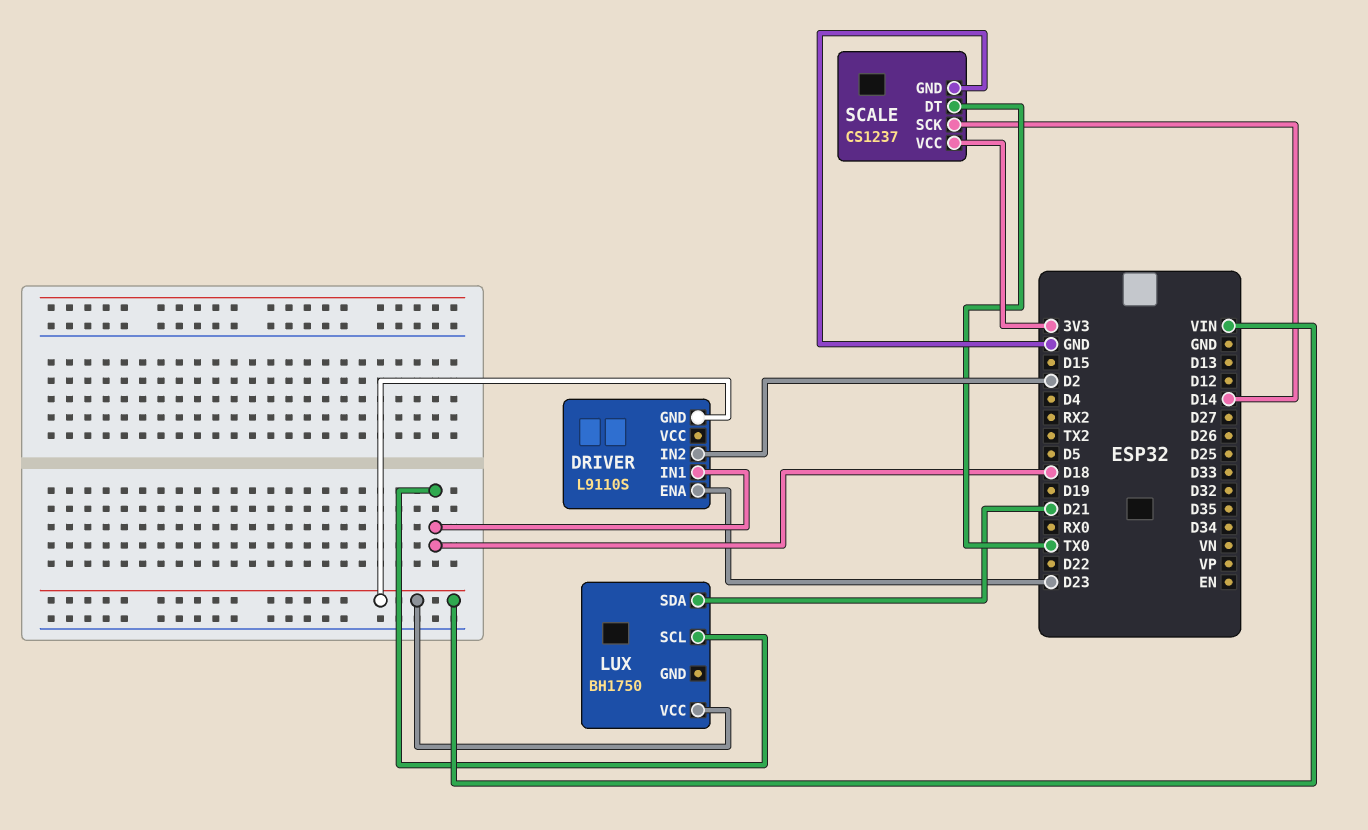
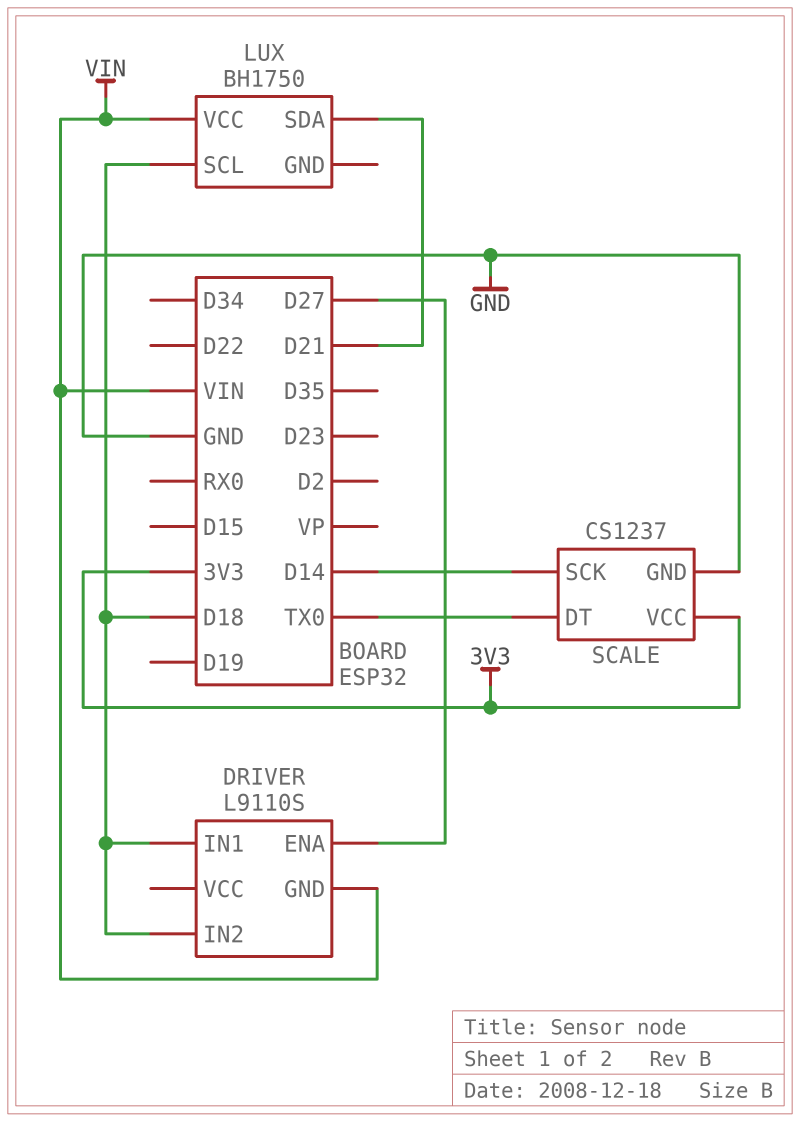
DRIVER pin ENA: D23 -> D27
DRIVER pin IN2: D2 -> D18

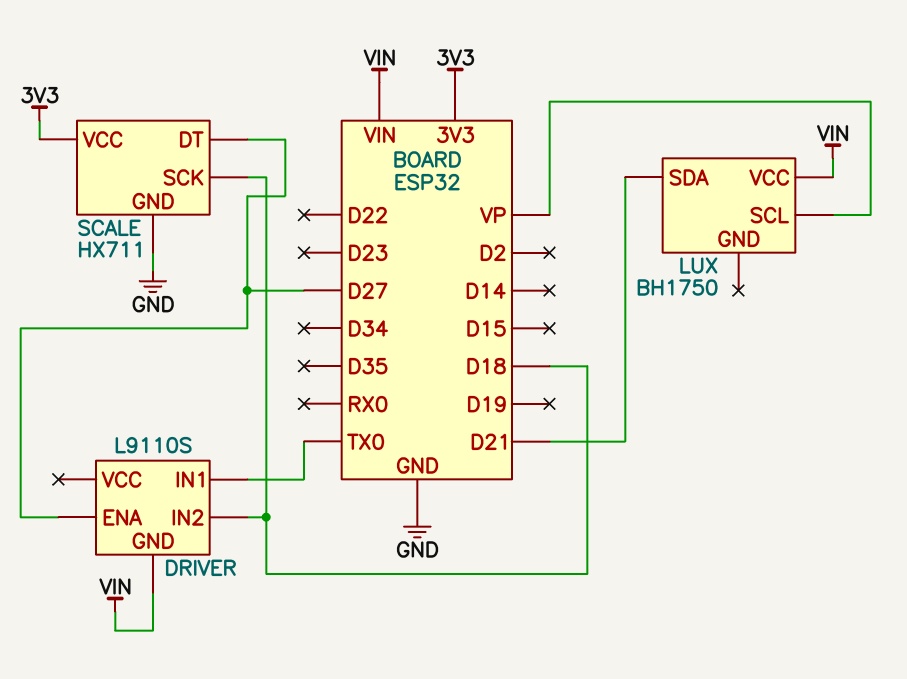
DRIVER pin IN1: D18 -> TX0
LUX pin SCL: D18 -> VP
SCALE: CS1237 -> HX711
SCALE pin DT: TX0 -> D27
SCALE pin SCK: D14 -> D18

